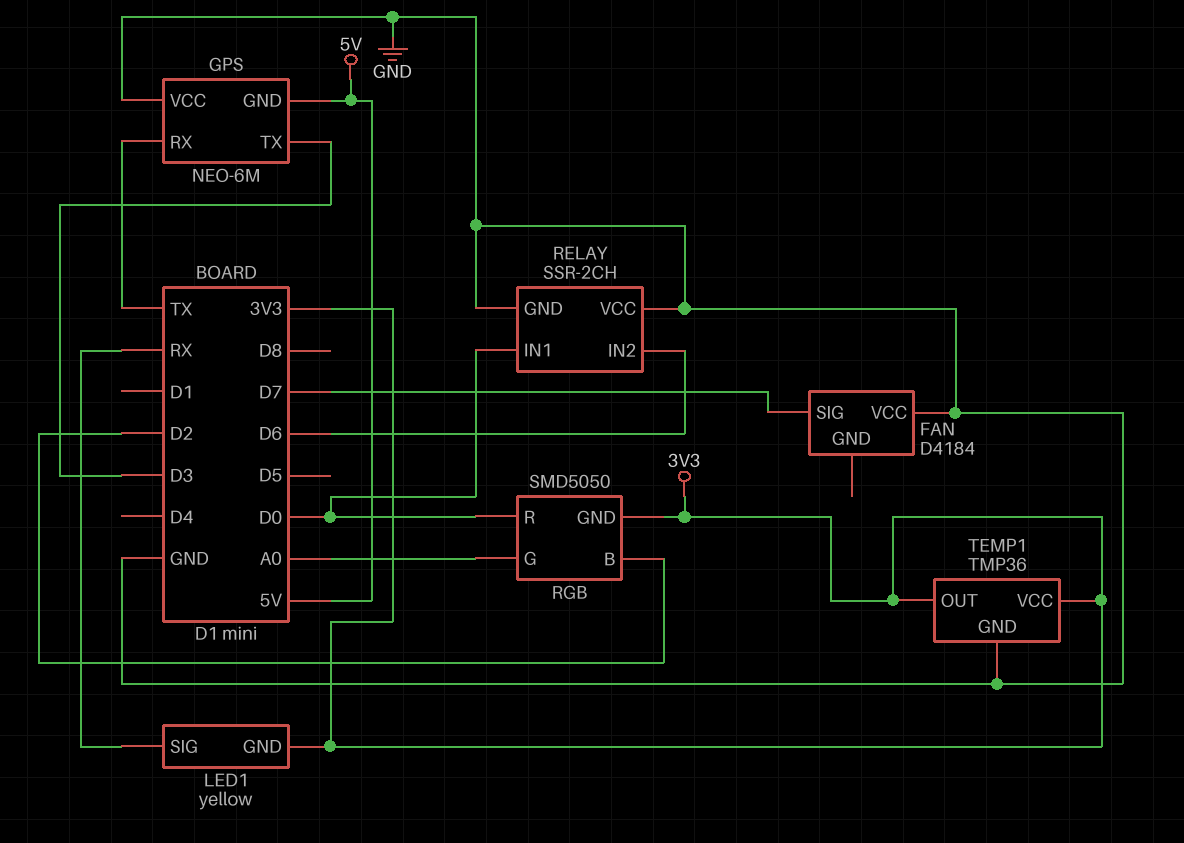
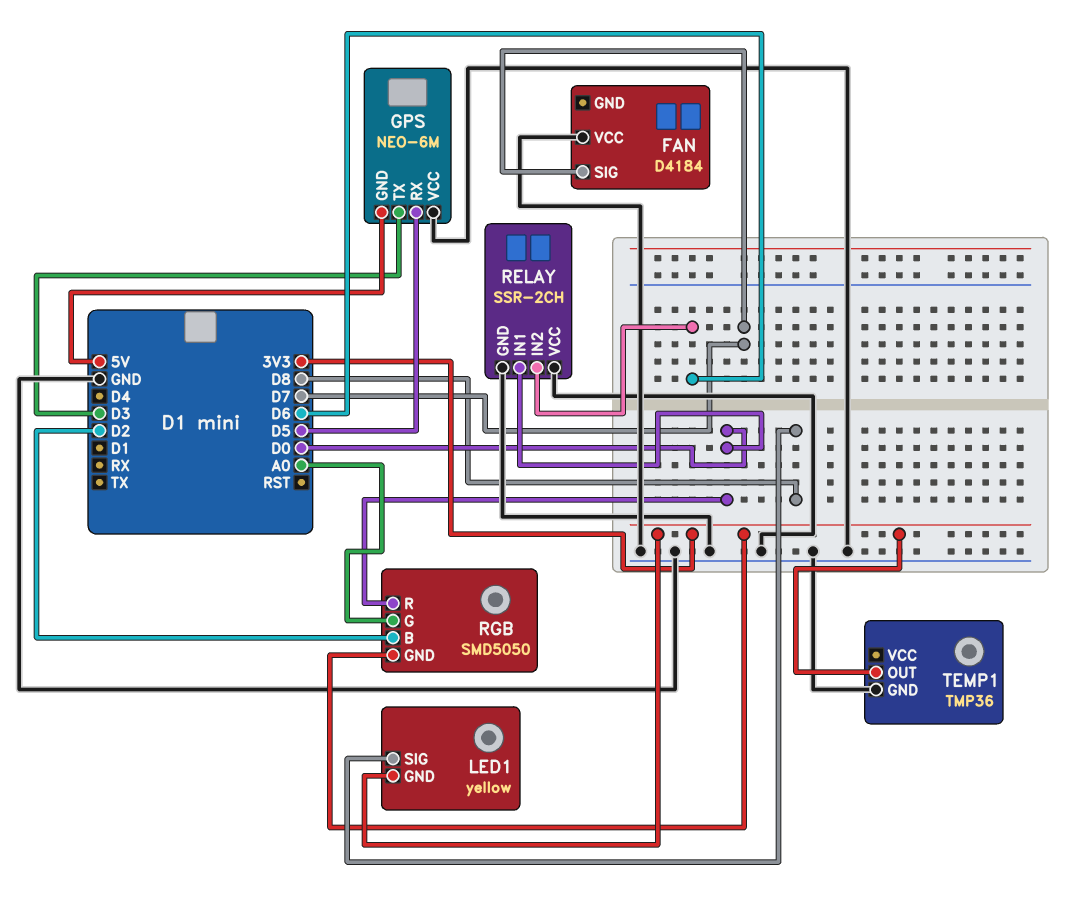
GPS pin RX: TX -> D5
LED1 pin SIG: RX -> D8
TEMP1 pin VCC: 3V3 -> none

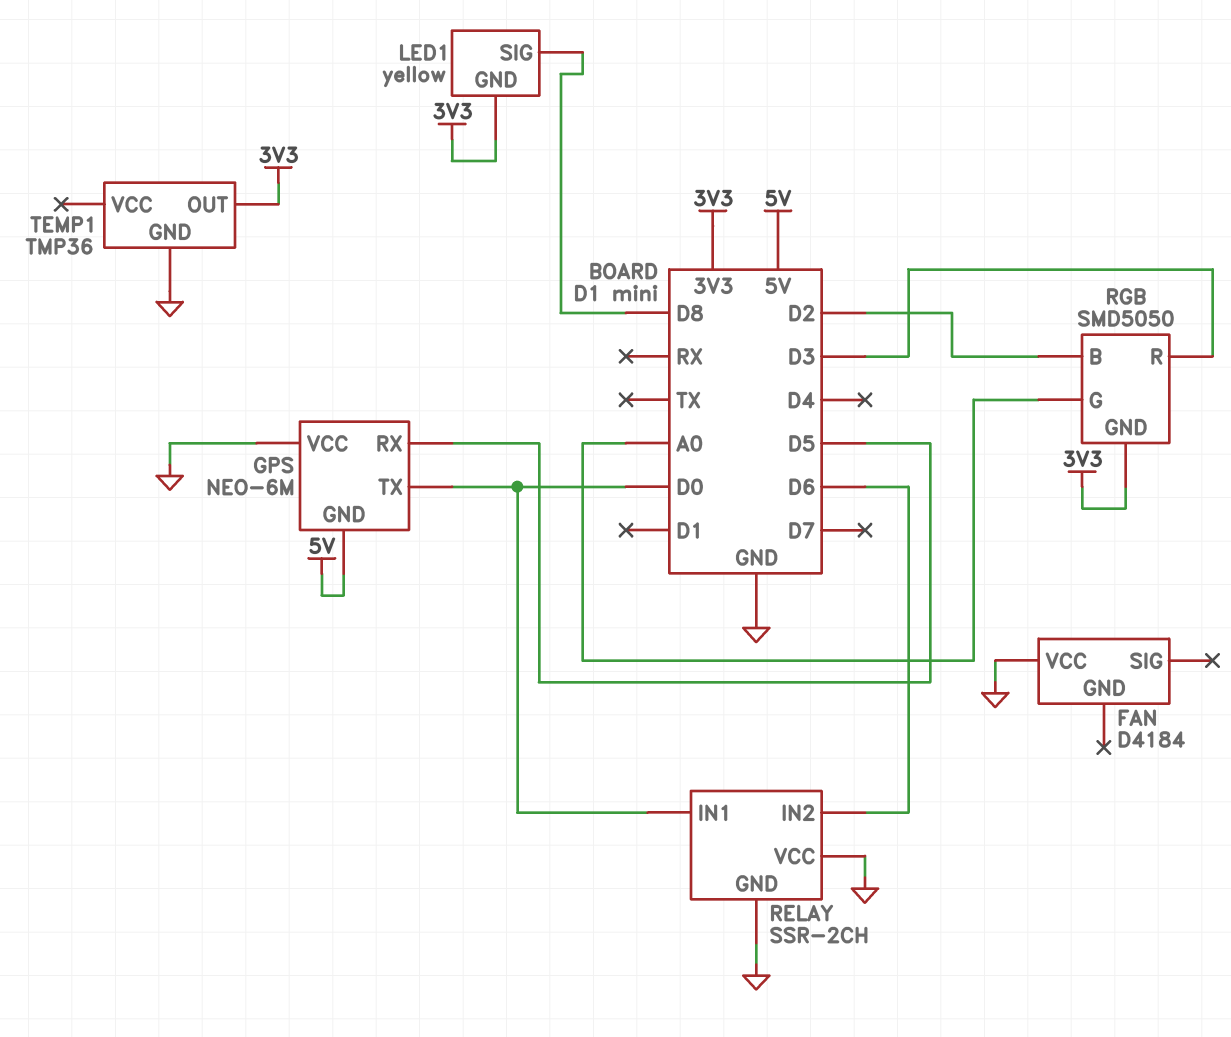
FAN pin SIG: D7 -> none
GPS pin TX: D3 -> D0
RGB pin R: D0 -> D3

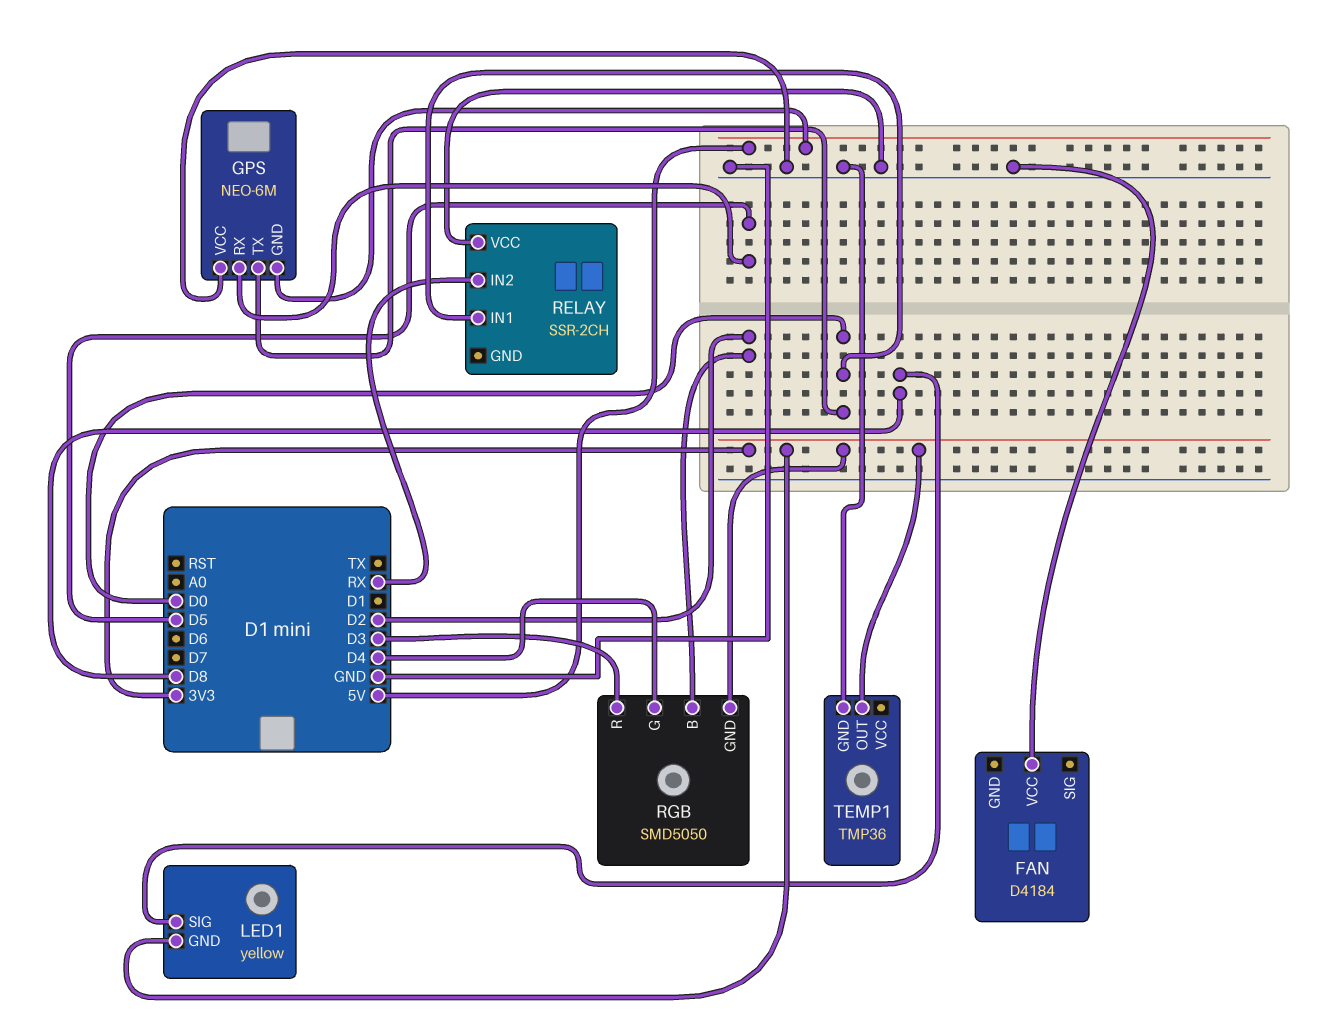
RELAY pin GND: GND -> none
RELAY pin IN2: D6 -> RX
RGB pin G: A0 -> D4

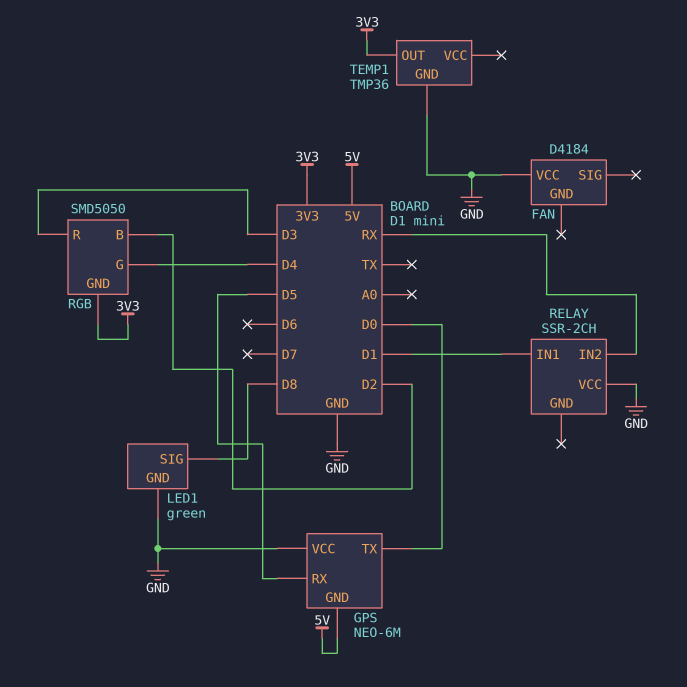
LED1: yellow -> green
LED1 pin GND: 3V3 -> GND
RELAY pin IN1: D0 -> D1

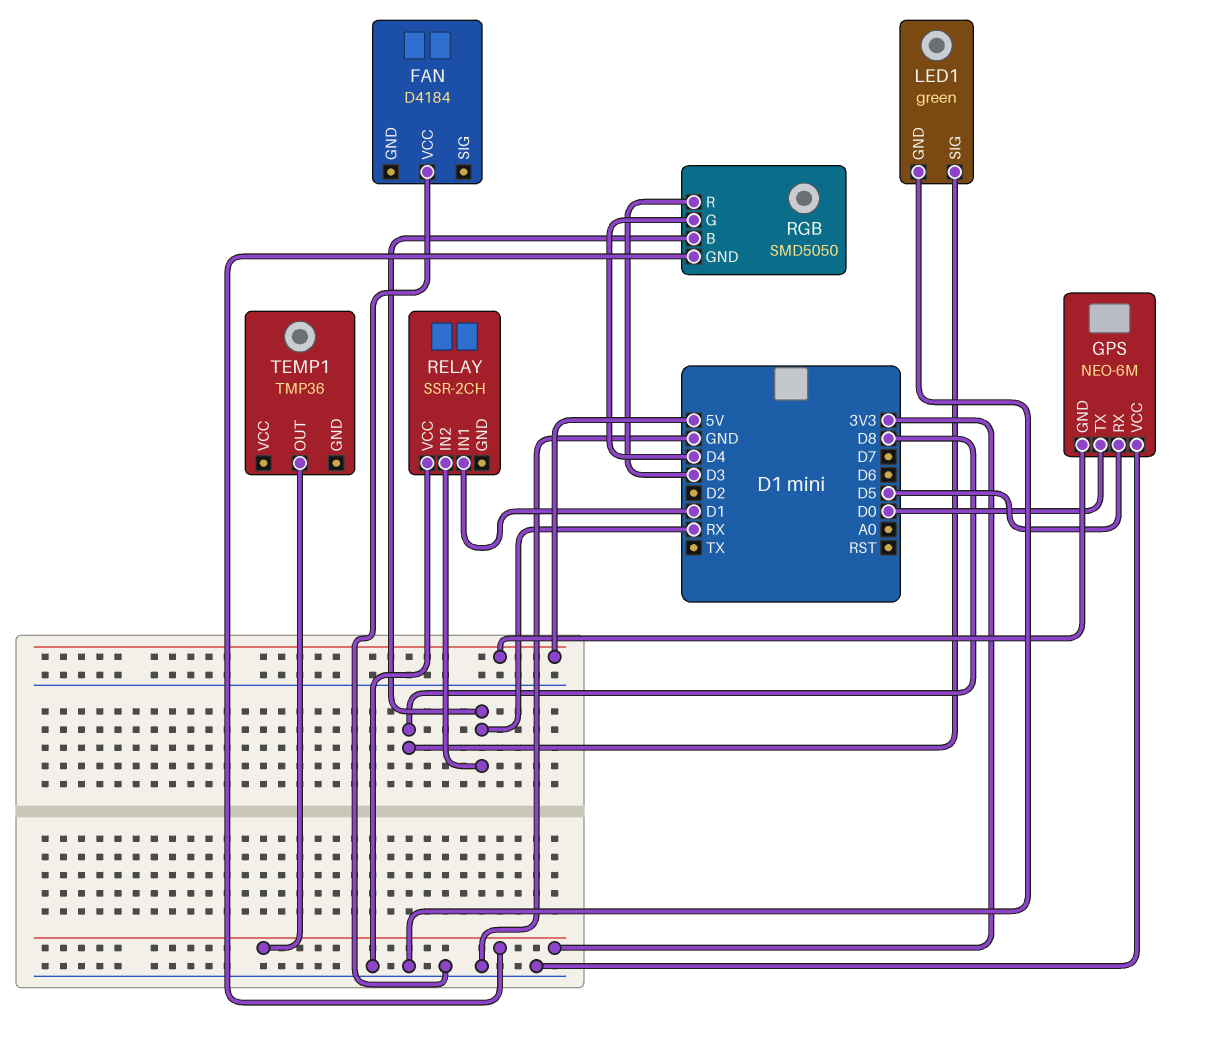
RGB pin B: D2 -> RX
TEMP1 pin GND: GND -> none

